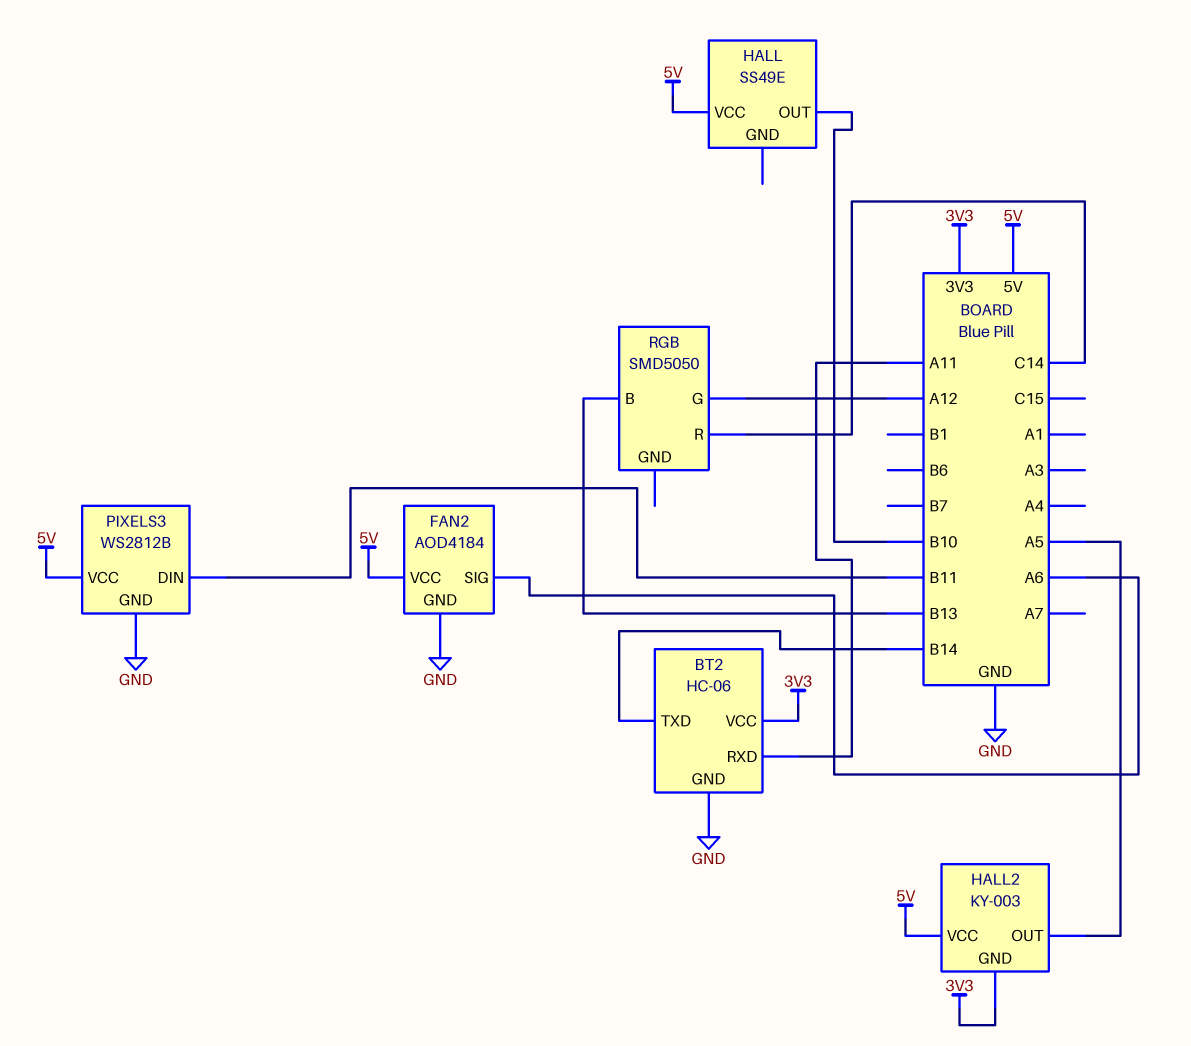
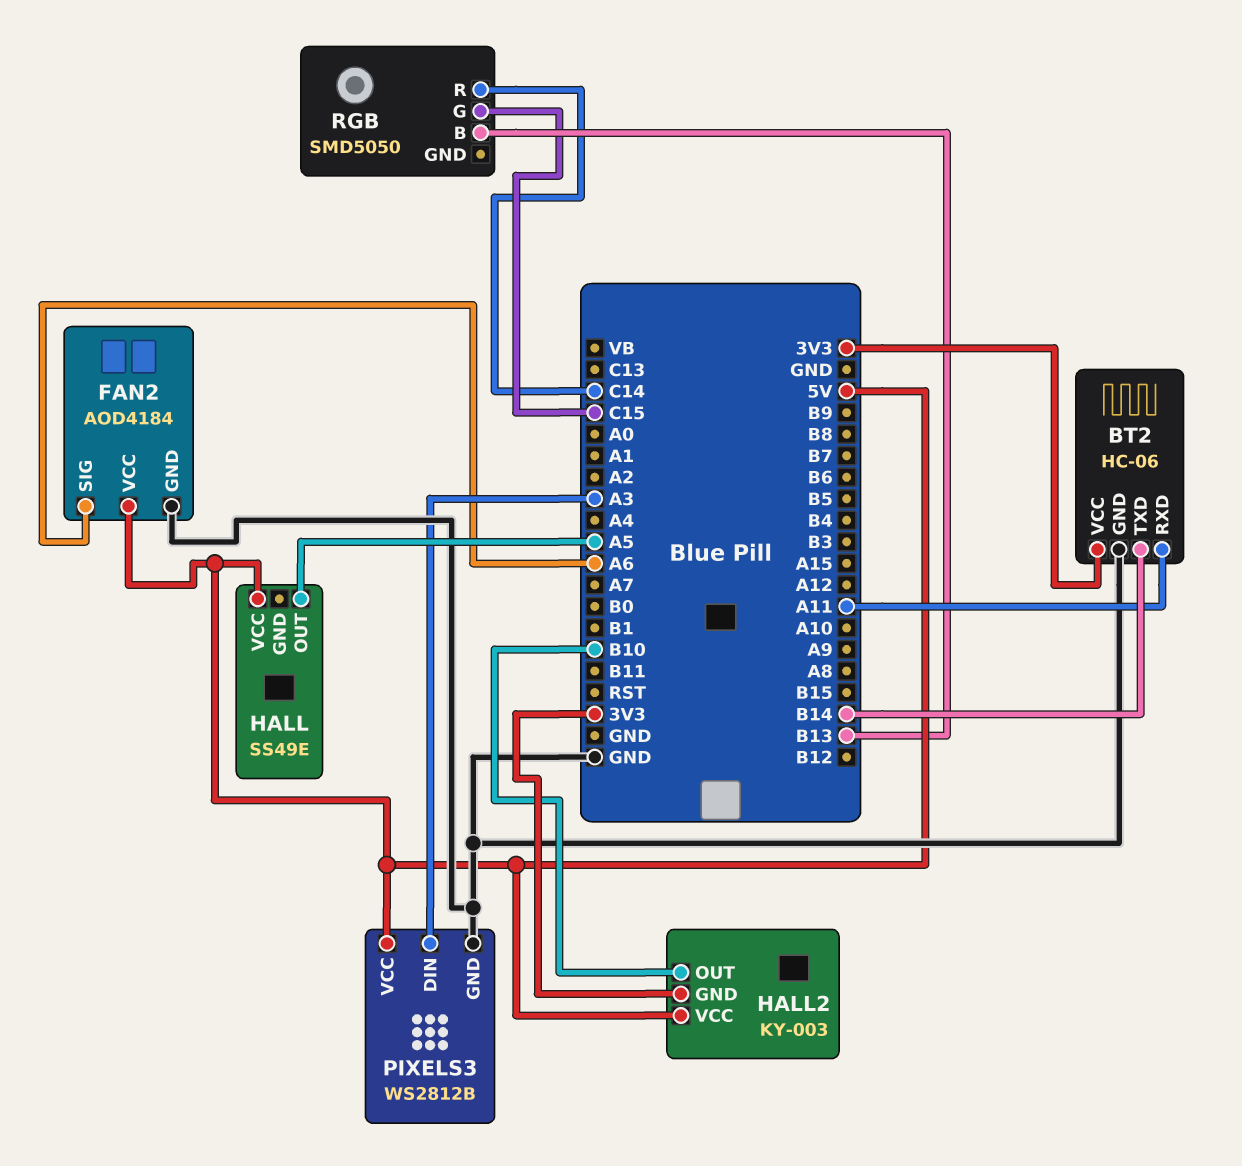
HALL pin OUT: B10 -> A5
HALL2 pin OUT: A5 -> B10
PIXELS3 pin DIN: B11 -> A3
RGB pin G: A12 -> C15

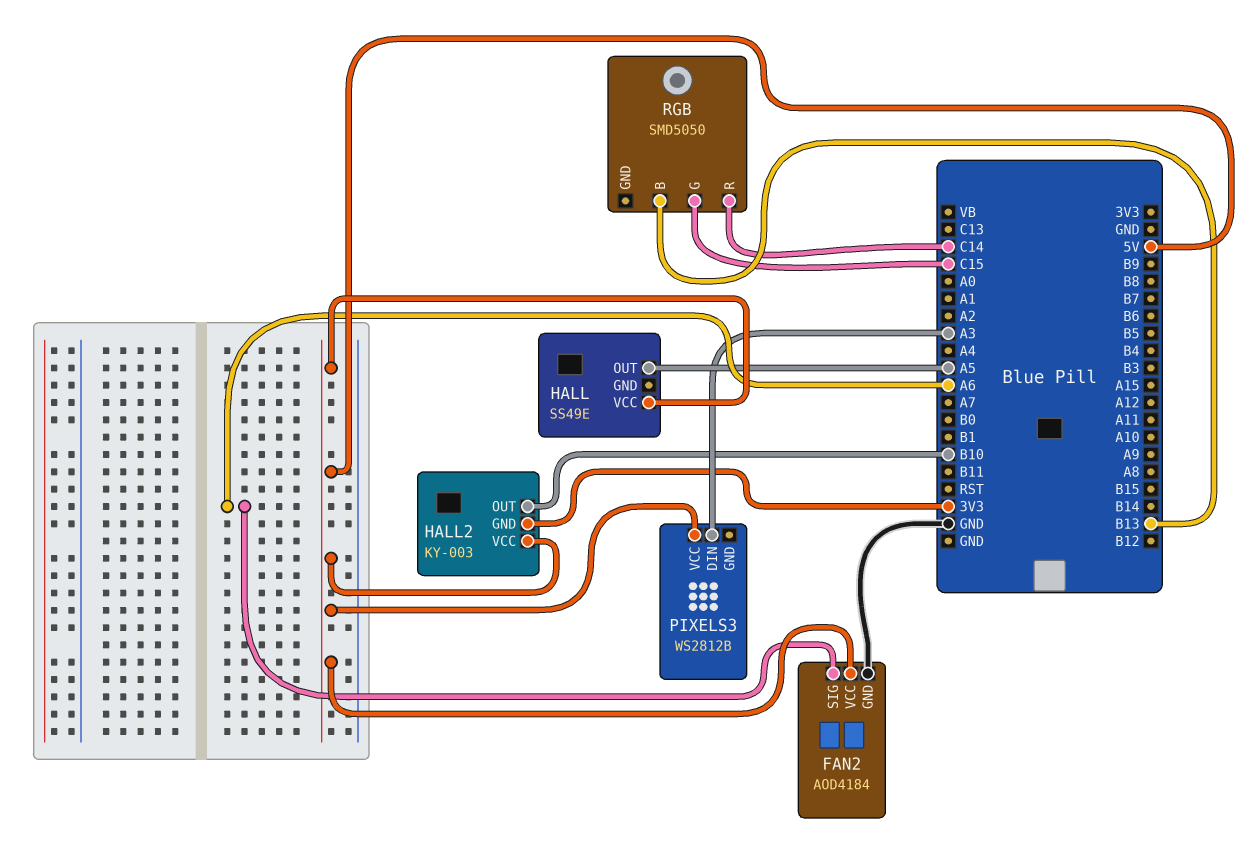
BT2: HC-06 -> none
BT2 pin GND: GND -> none
BT2 pin RXD: A11 -> none
BT2 pin TXD: B14 -> none
BT2 pin VCC: 3V3 -> none
PIXELS3 pin GND: GND -> none

